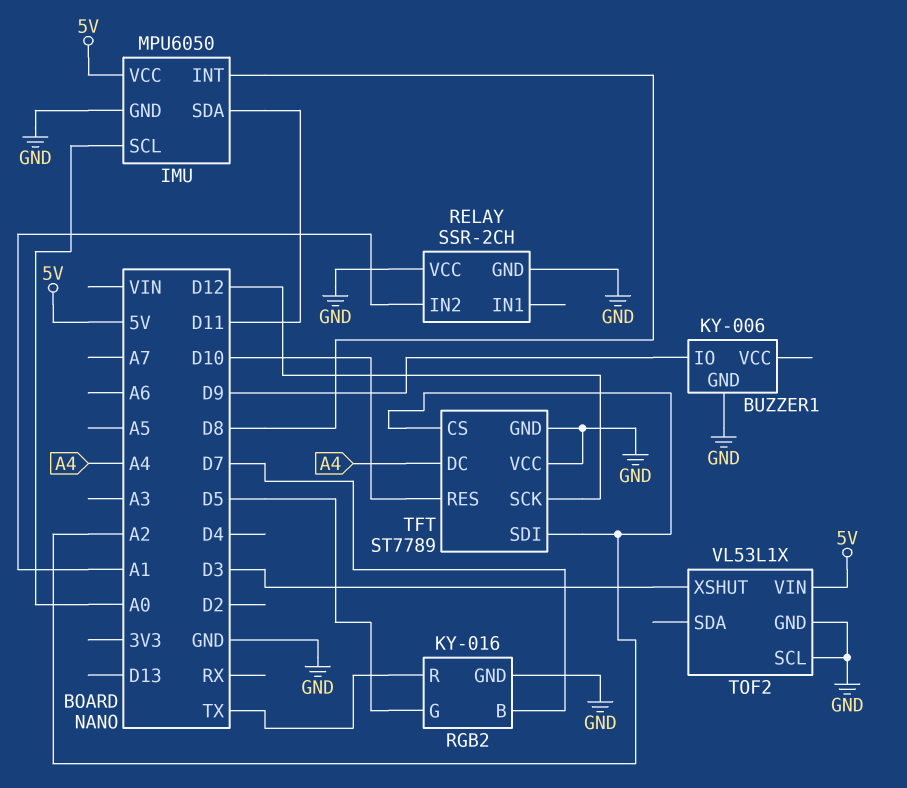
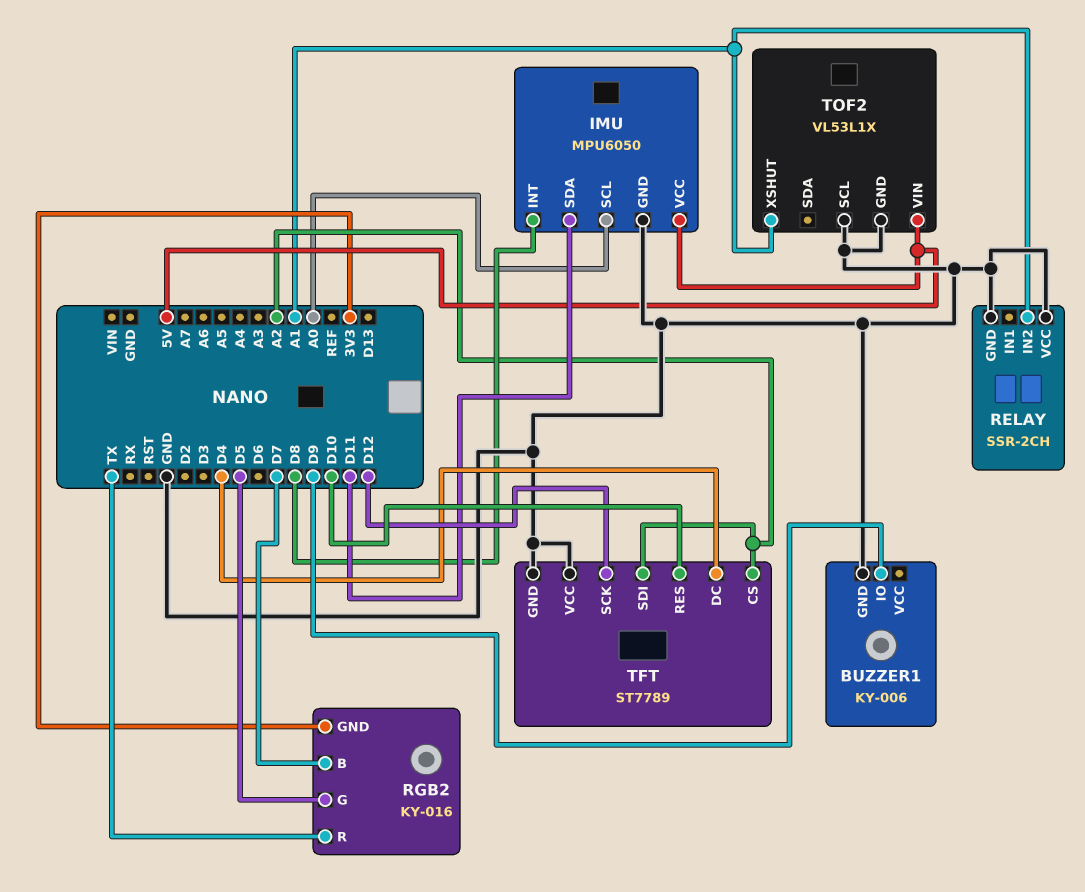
RGB2 pin GND: GND -> 3V3
TFT pin DC: A4 -> D4
TOF2 pin XSHUT: D3 -> A1

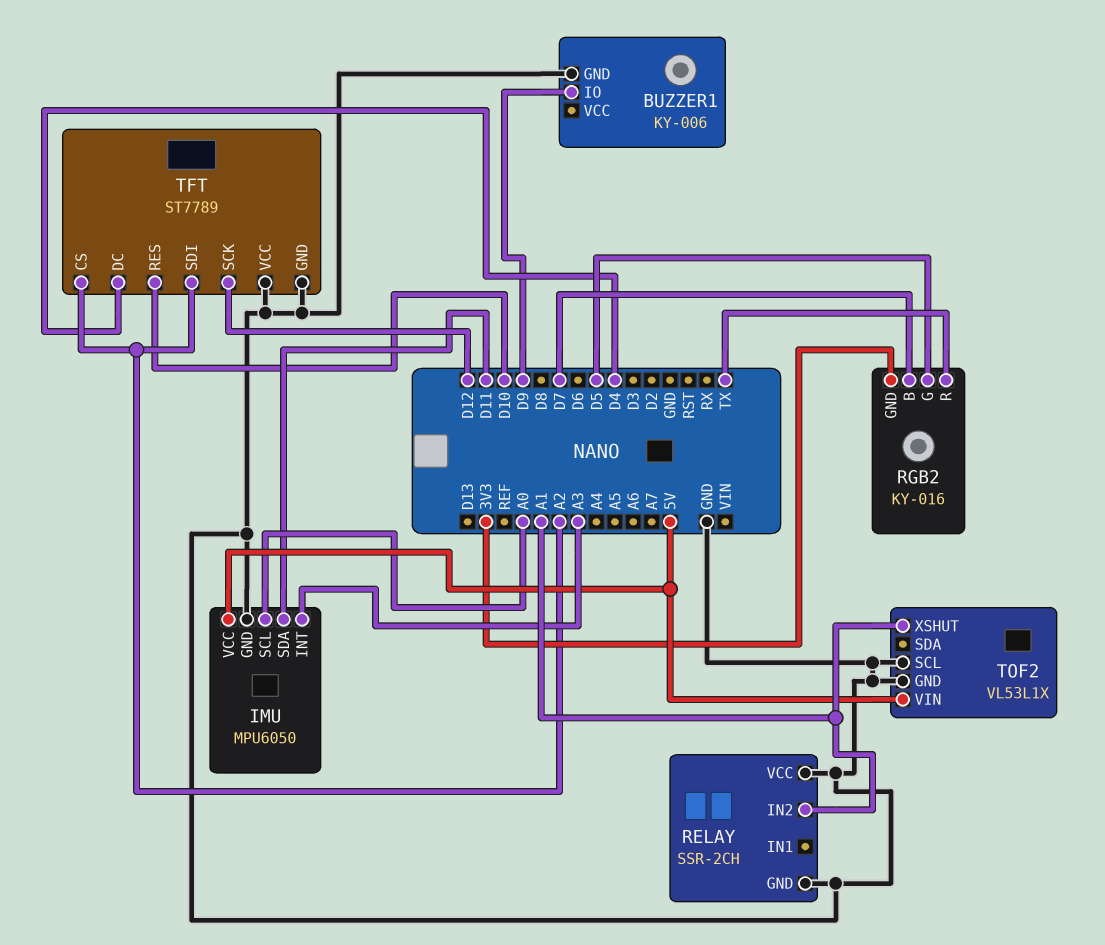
IMU pin INT: D8 -> A3

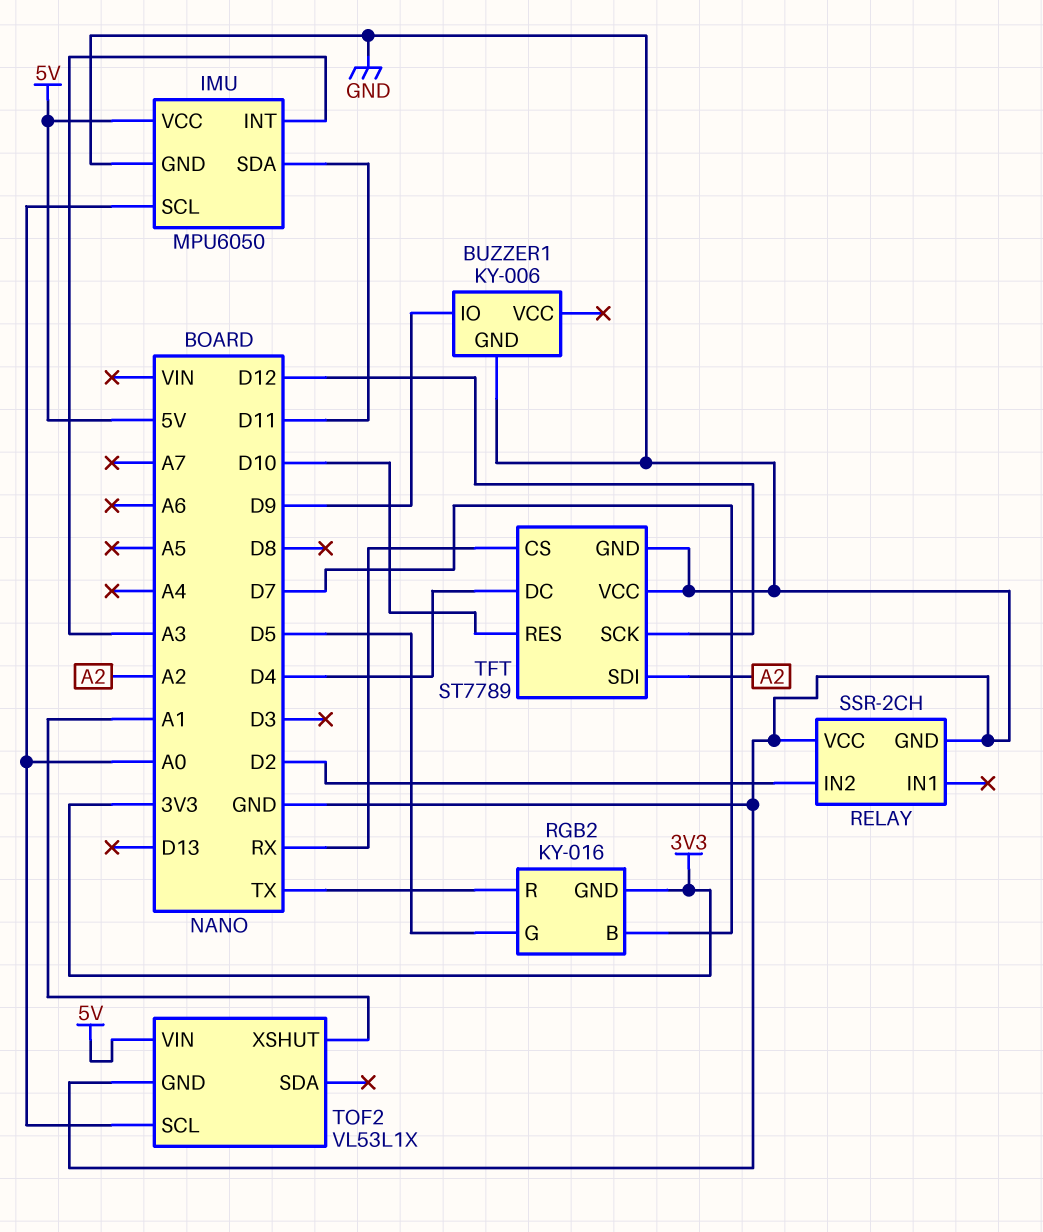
RELAY pin IN2: A1 -> D2
TFT pin CS: A2 -> RX
TOF2 pin SCL: GND -> A0

